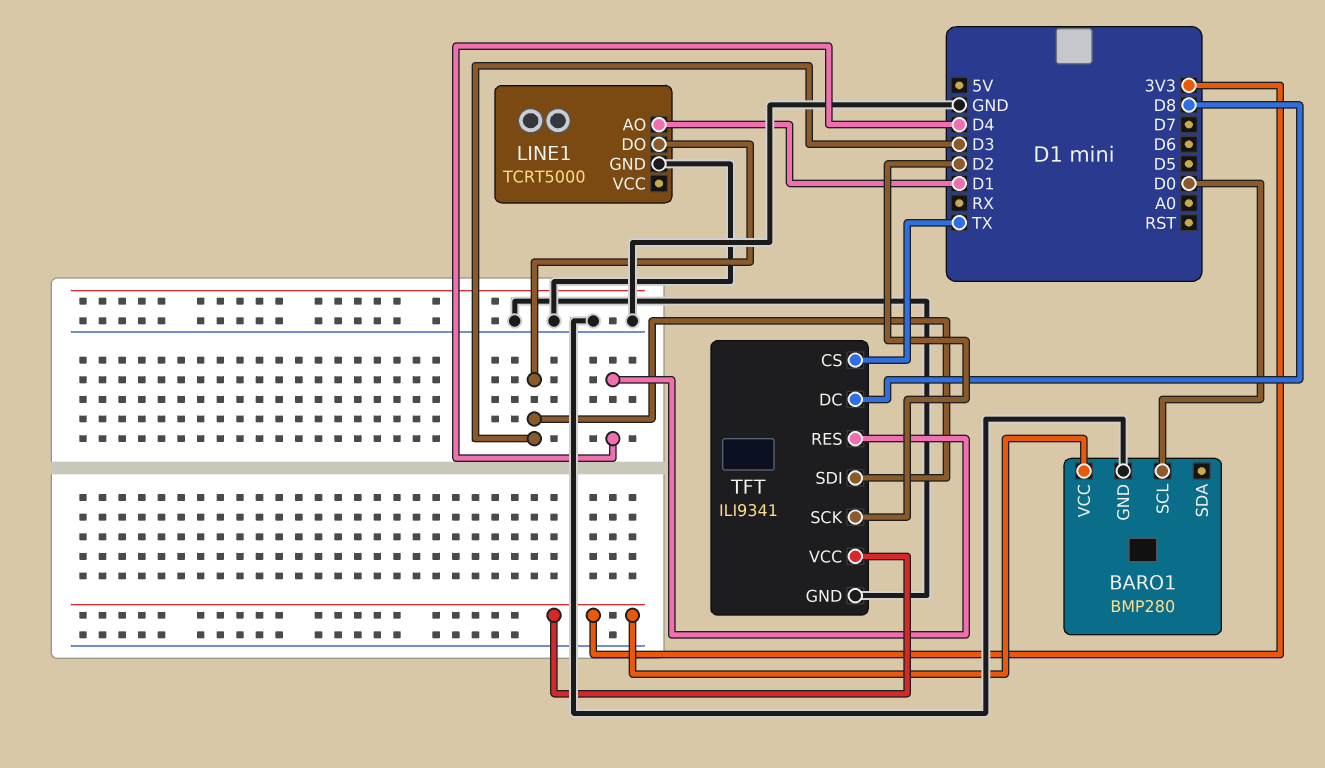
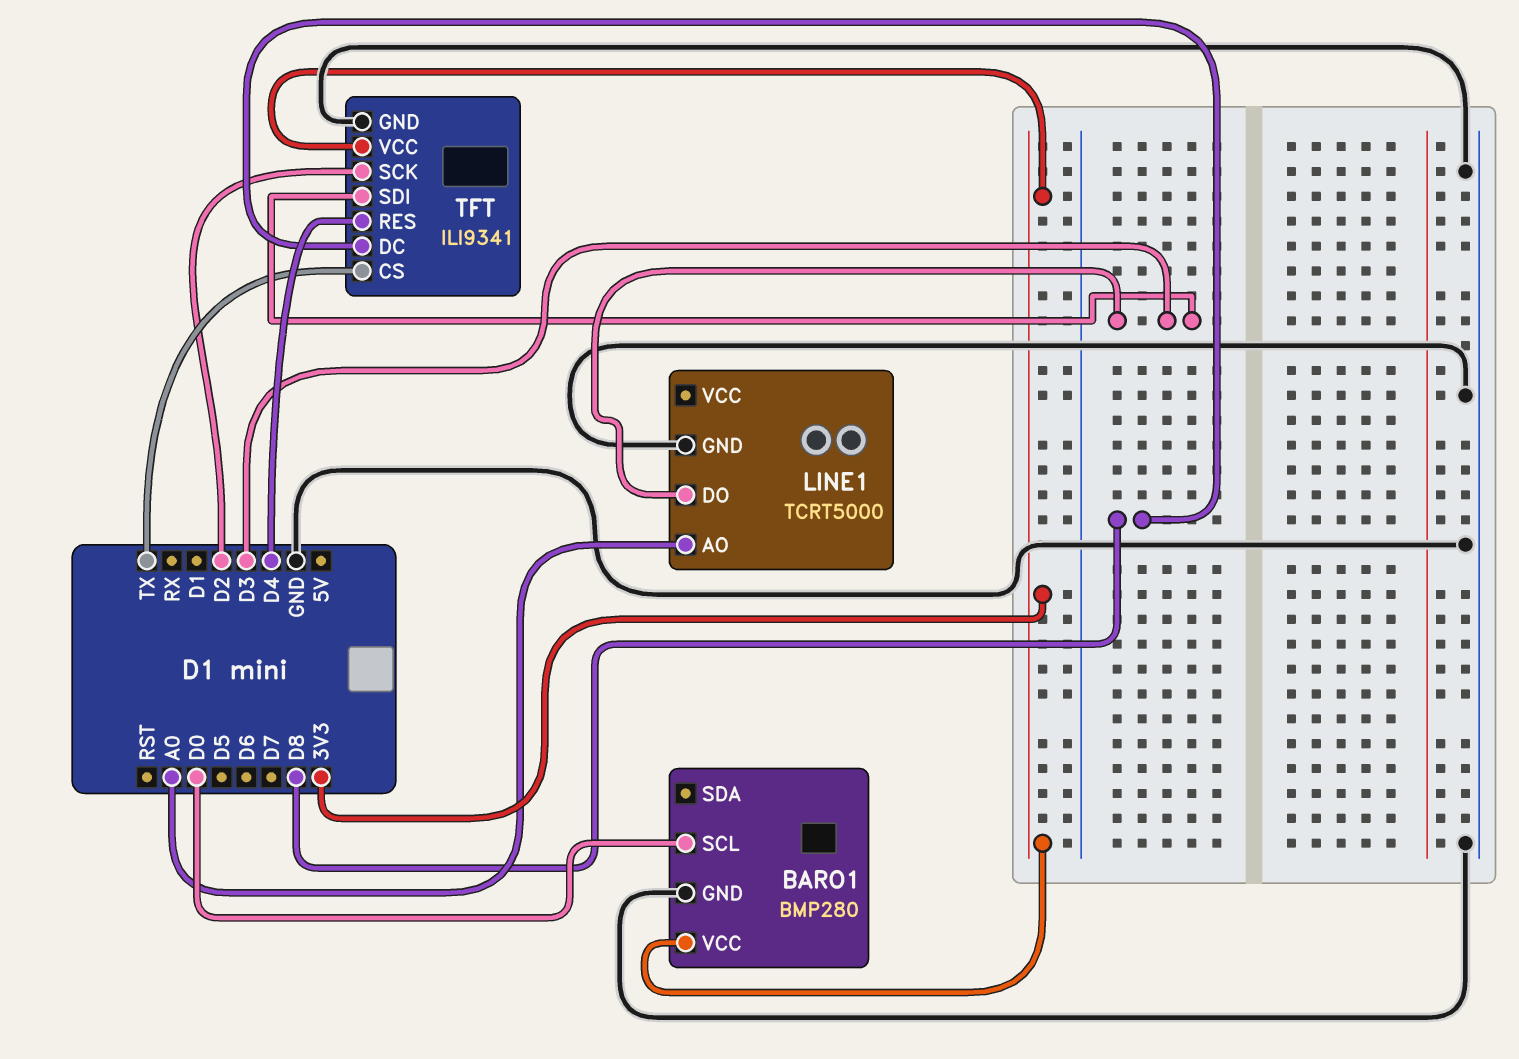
LINE1 pin AO: D1 -> A0

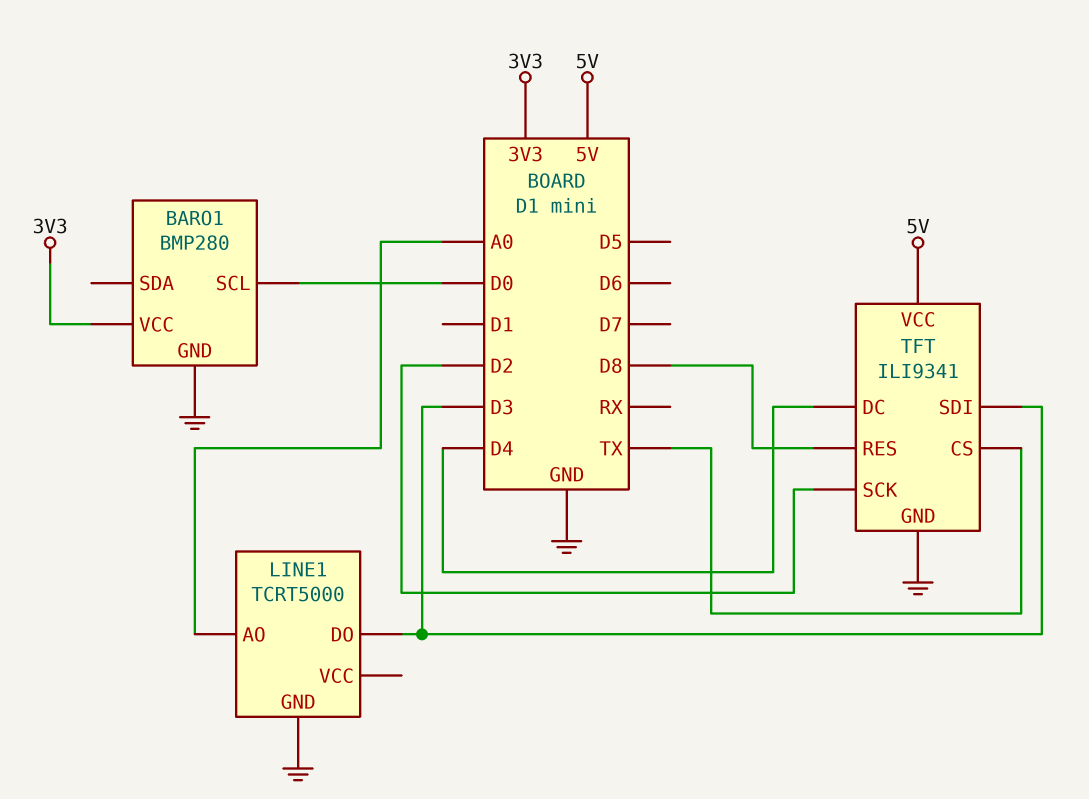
TFT pin DC: D8 -> D4
TFT pin RES: D4 -> D8
TFT pin VCC: 3V3 -> 5V

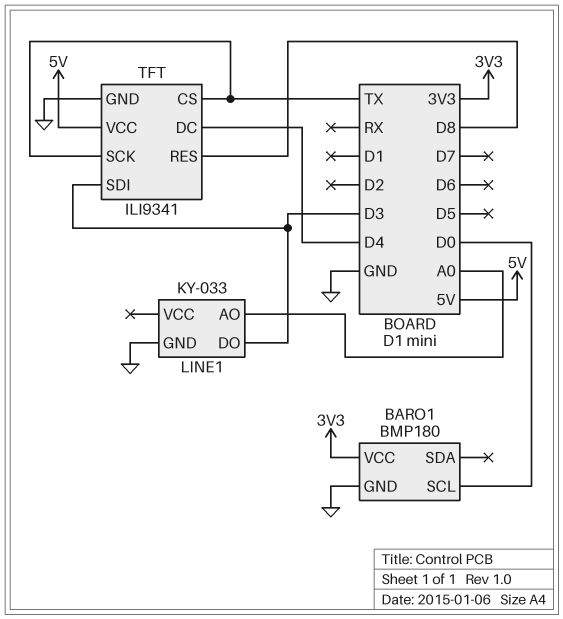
BARO1: BMP280 -> BMP180
LINE1: TCRT5000 -> KY-033
TFT pin SCK: D2 -> TX

